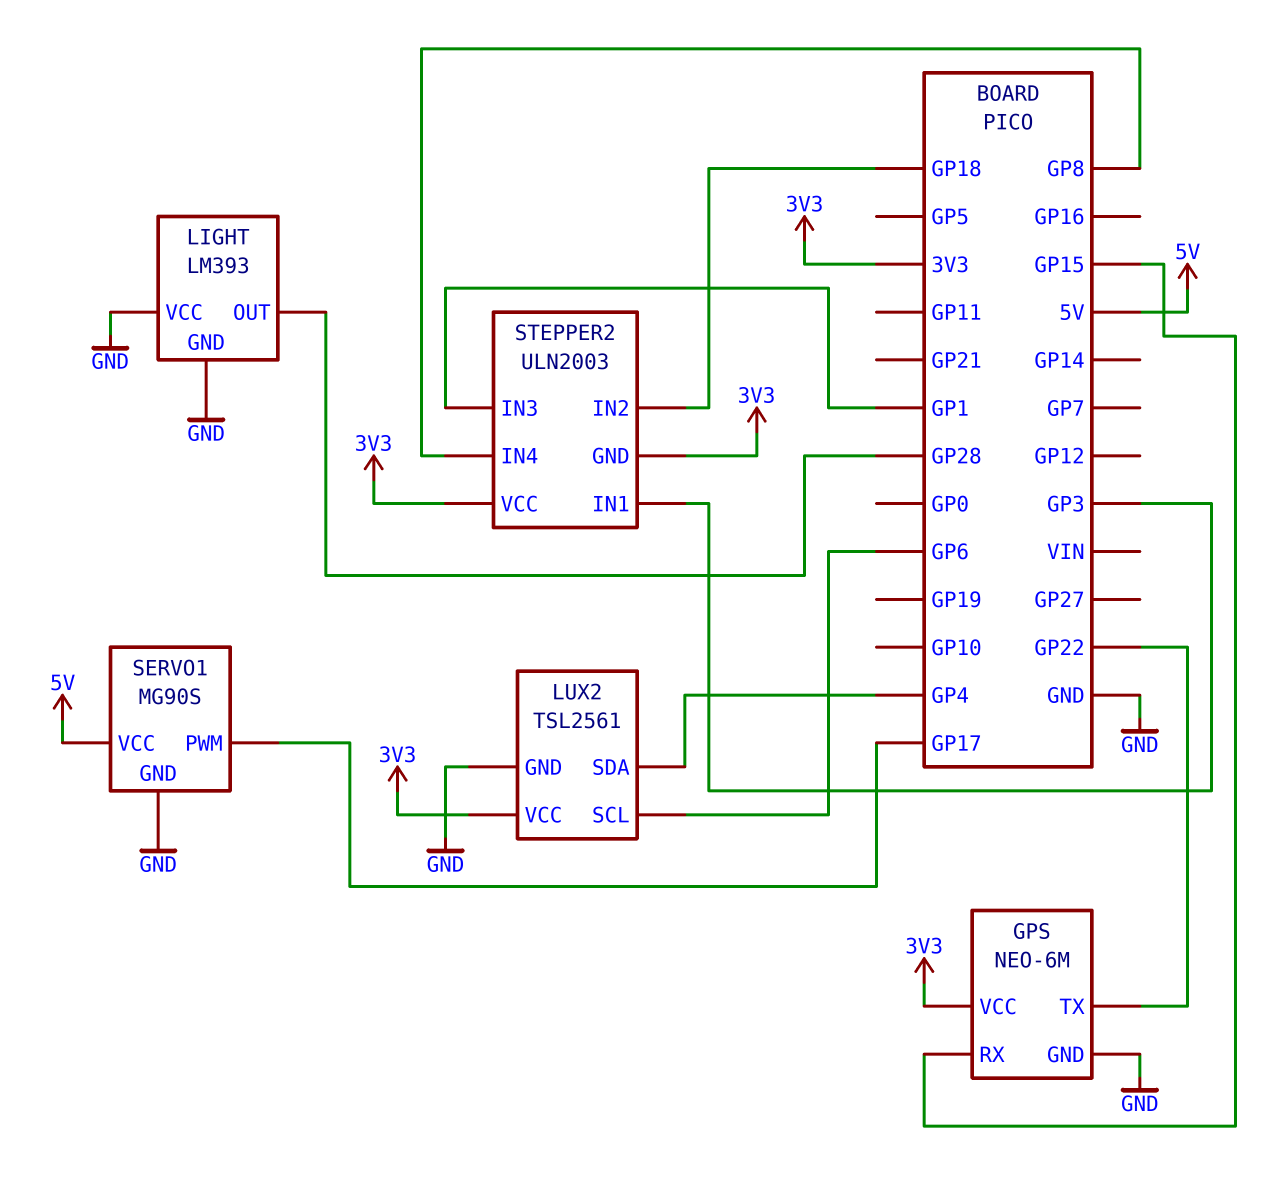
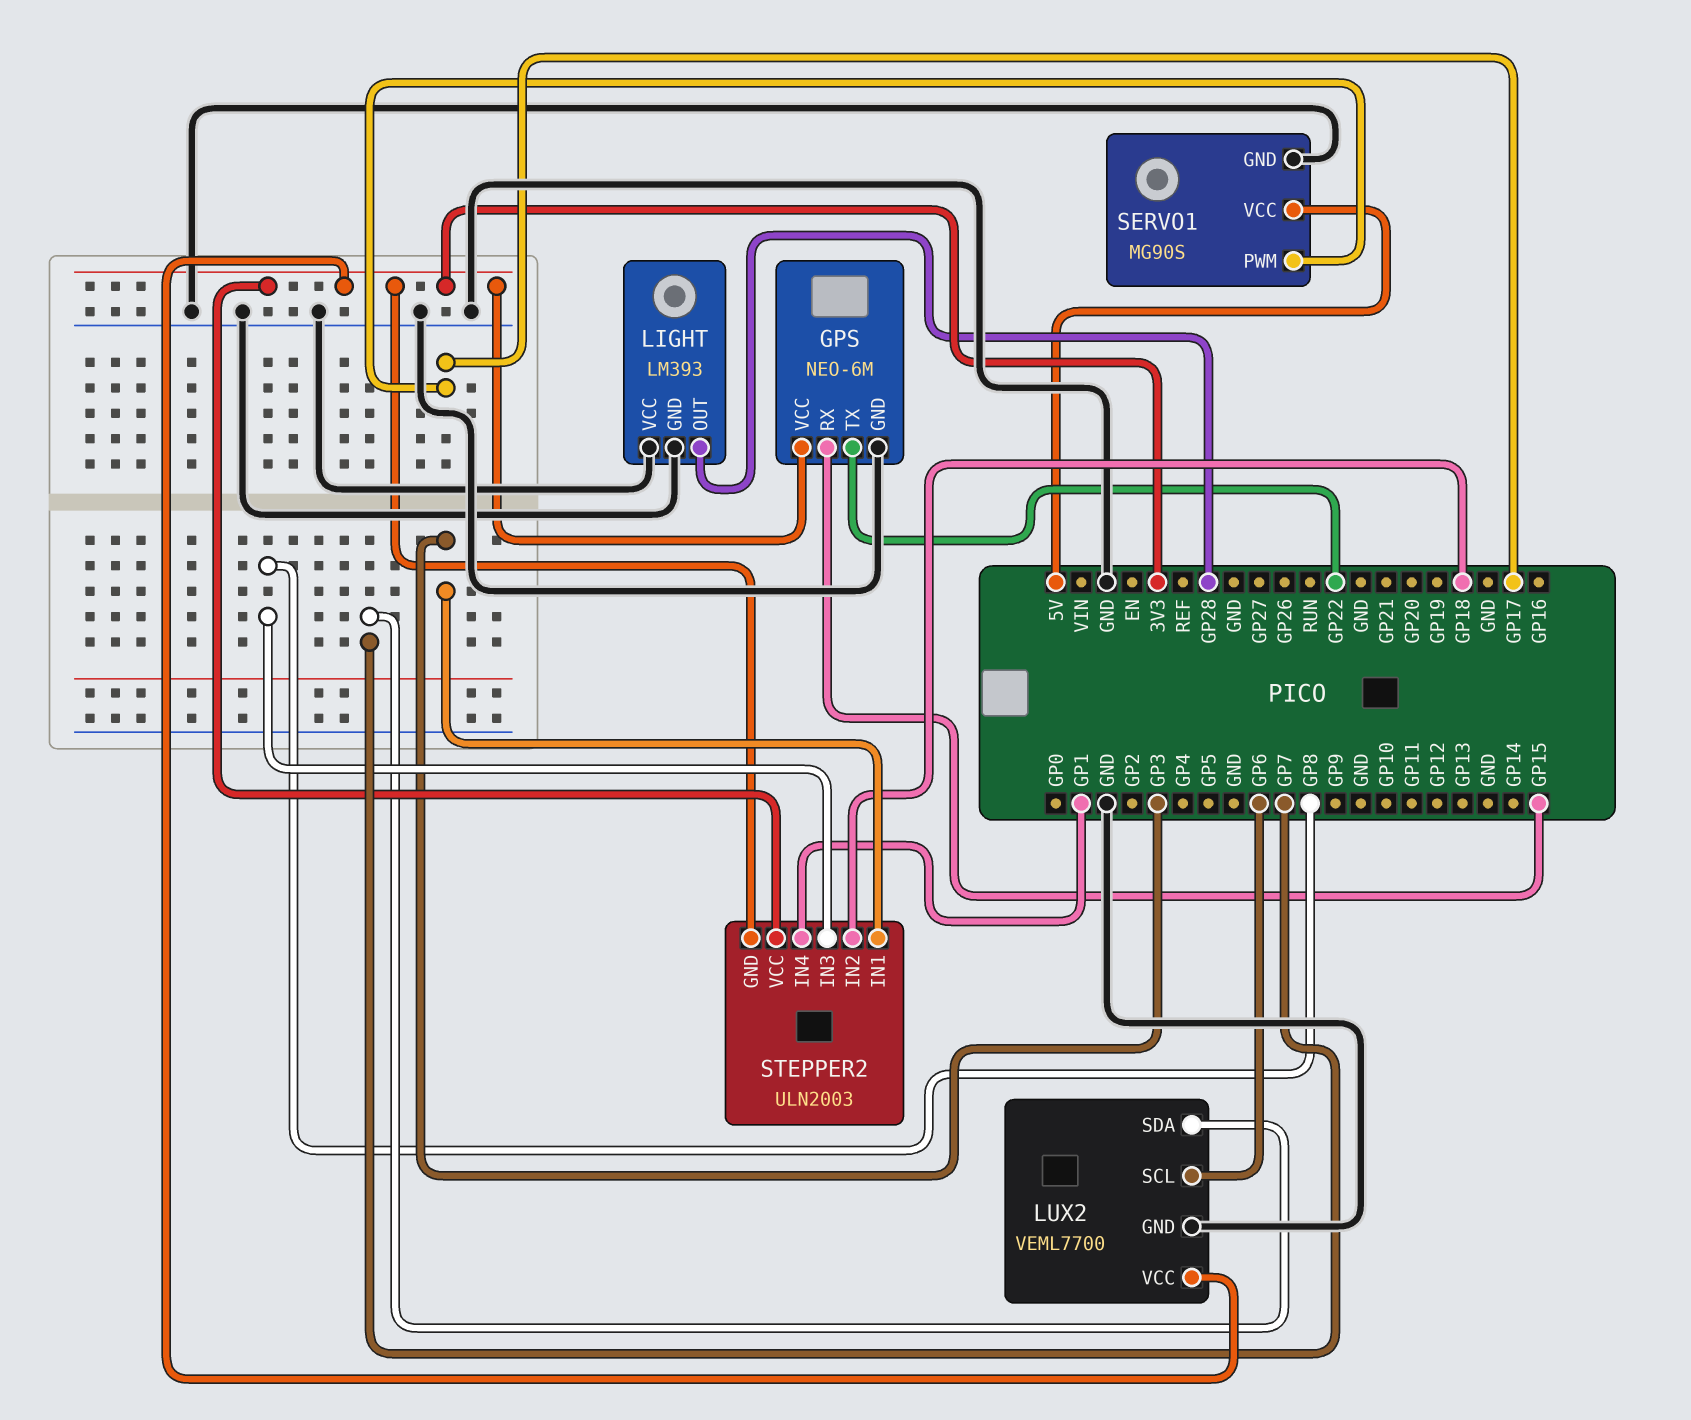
LUX2: TSL2561 -> VEML7700
LUX2 pin SDA: GP4 -> GP7
STEPPER2 pin IN3: GP1 -> GP8
STEPPER2 pin IN4: GP8 -> GP1

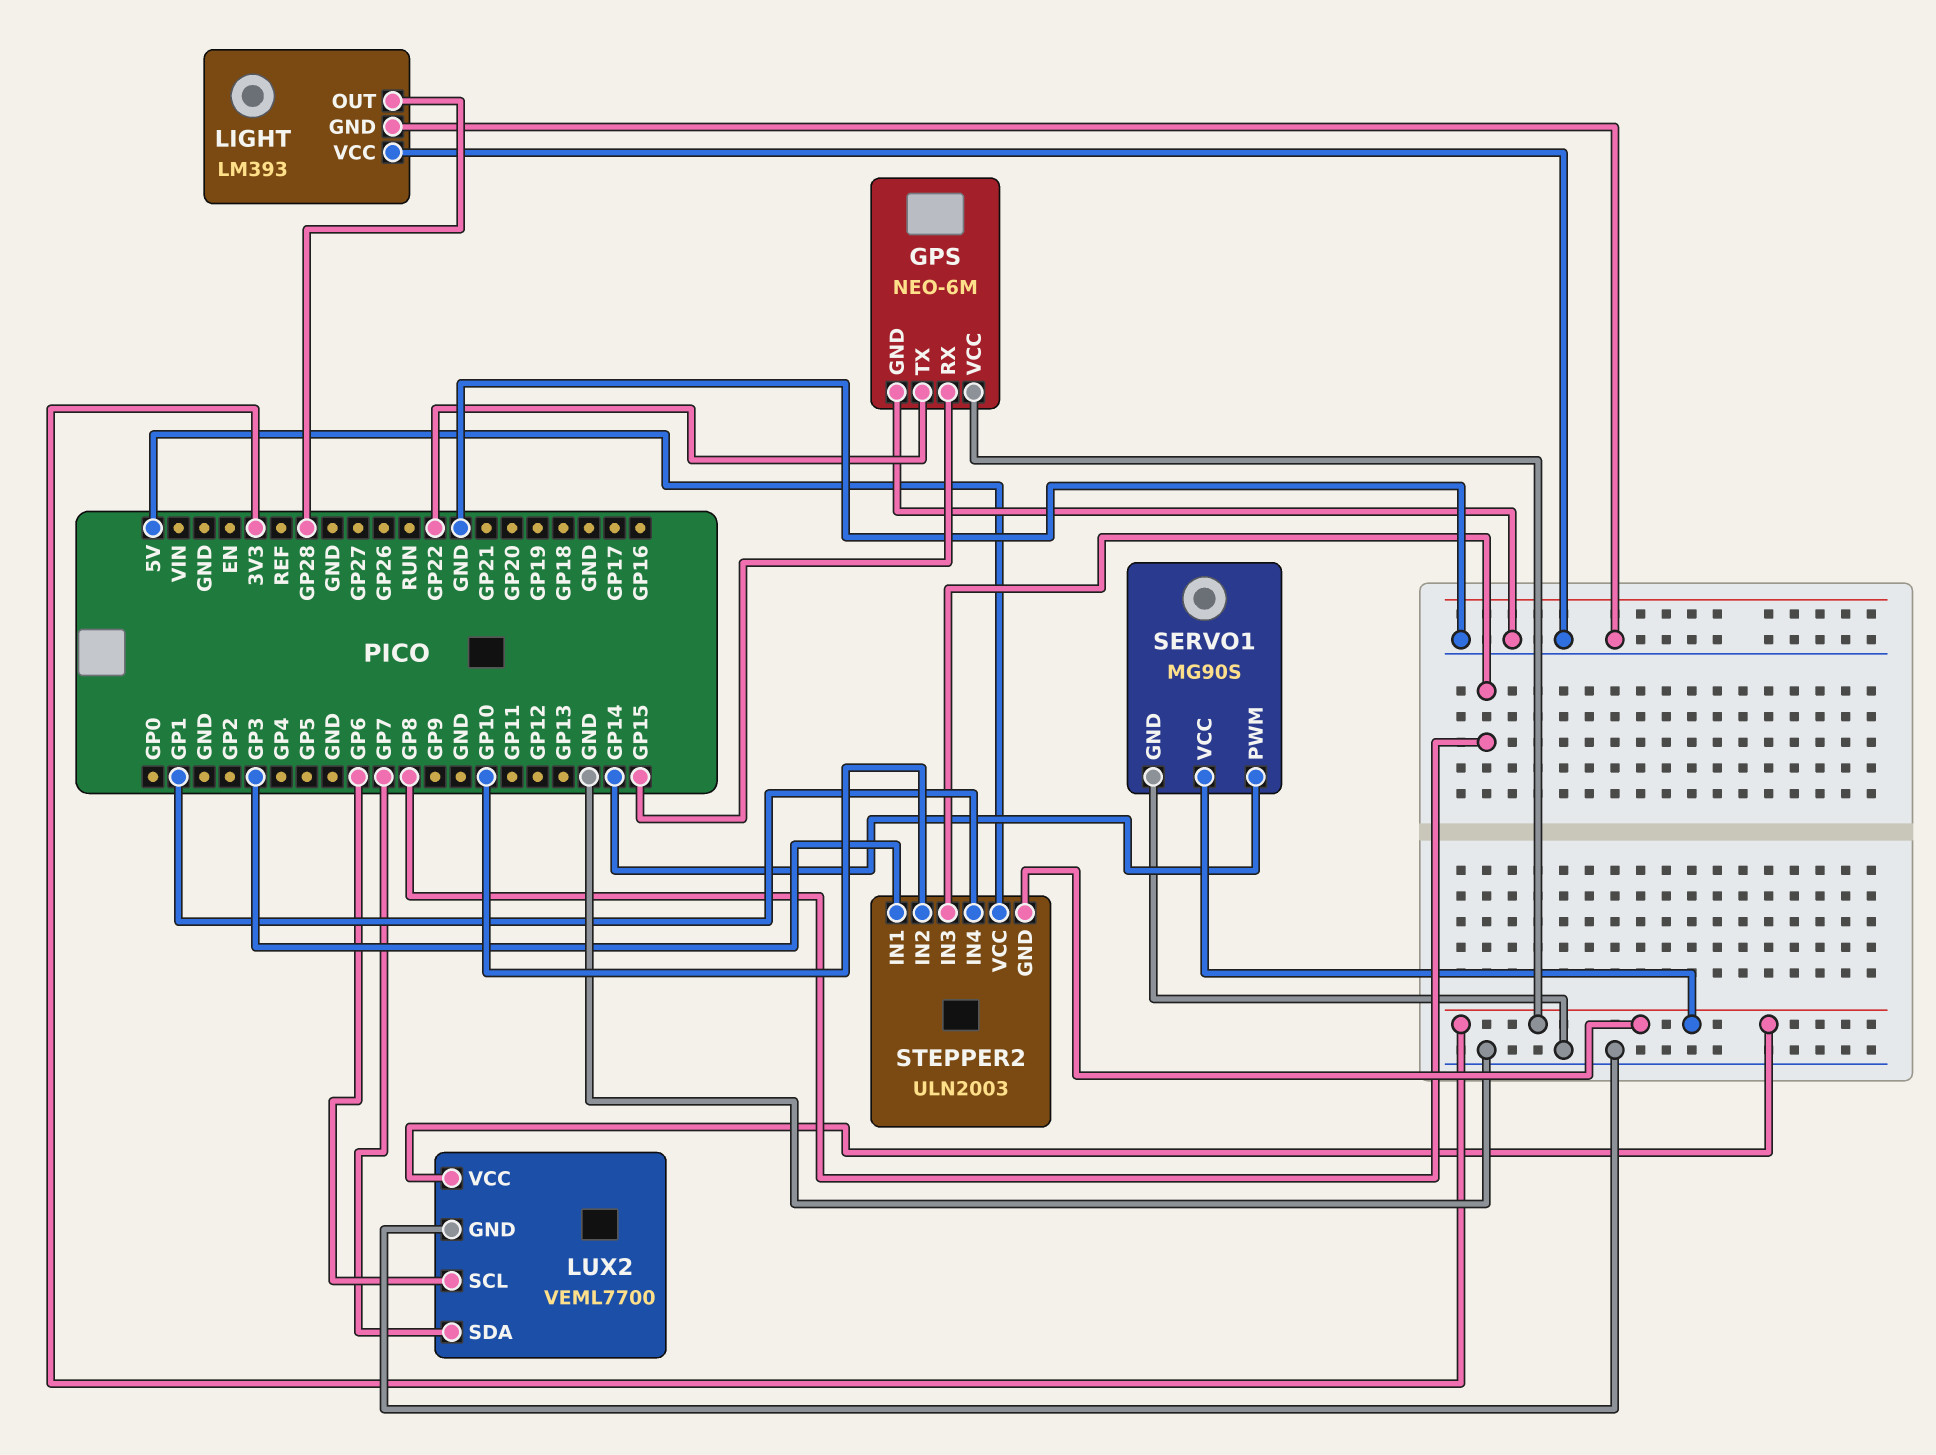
SERVO1 pin PWM: GP17 -> GP14
SERVO1 pin VCC: 5V -> 3V3
STEPPER2 pin IN2: GP18 -> GP10
STEPPER2 pin VCC: 3V3 -> 5V

